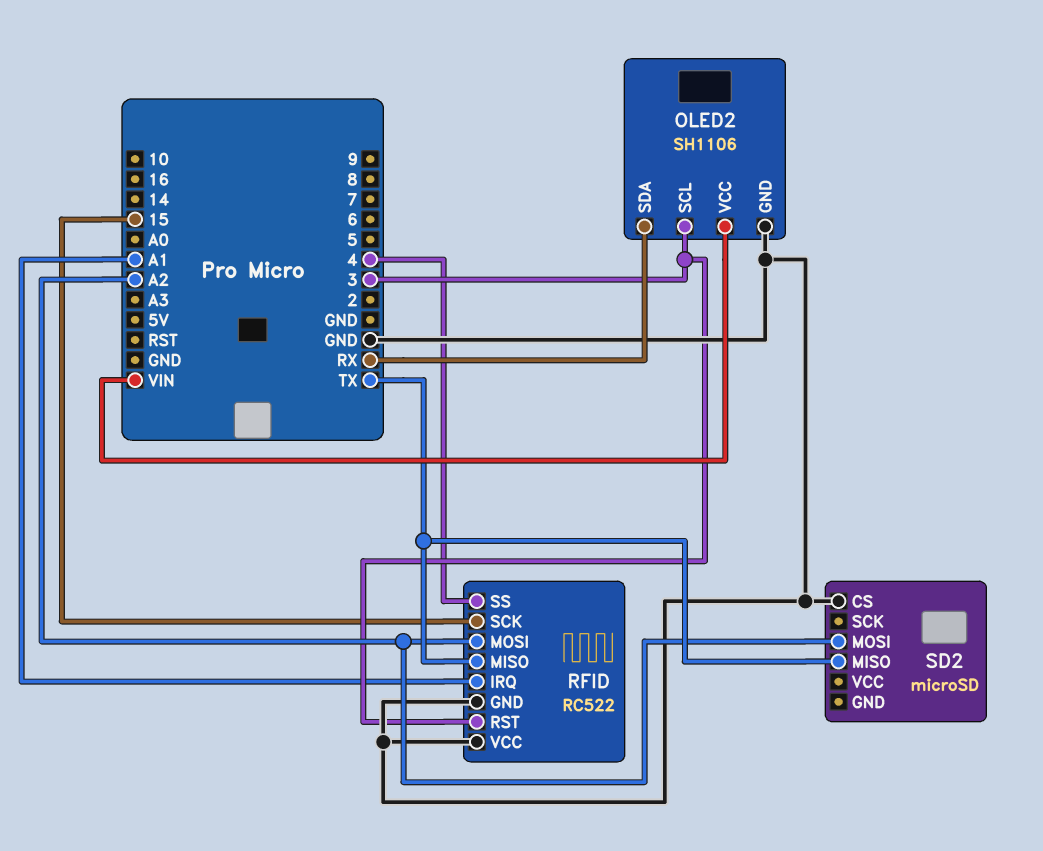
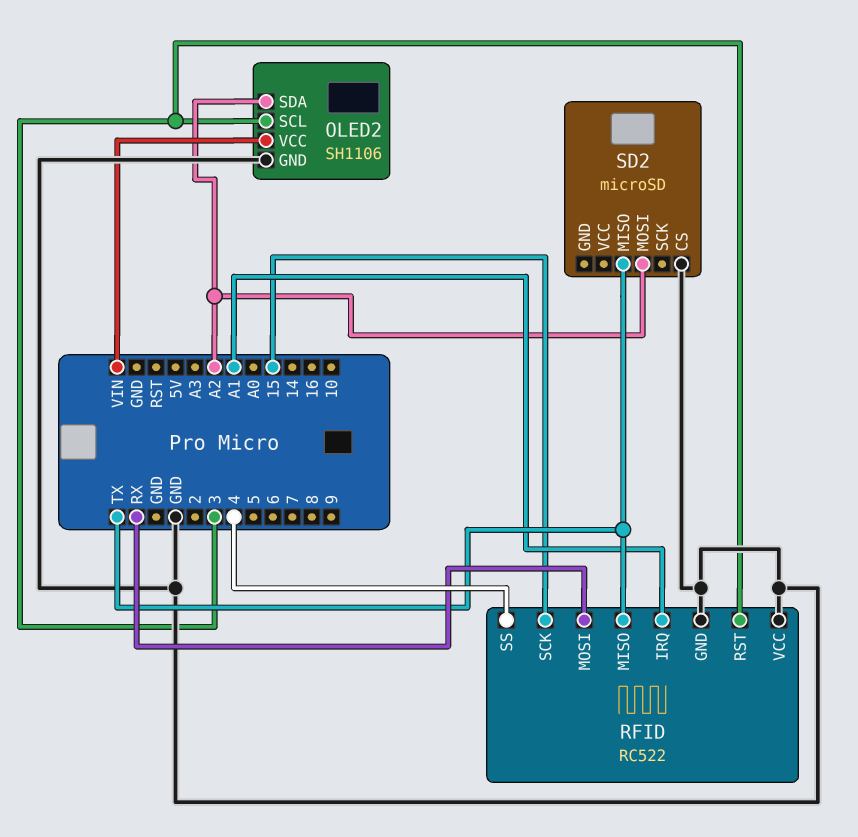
OLED2 pin SDA: RX -> A2
RFID pin MOSI: A2 -> RX

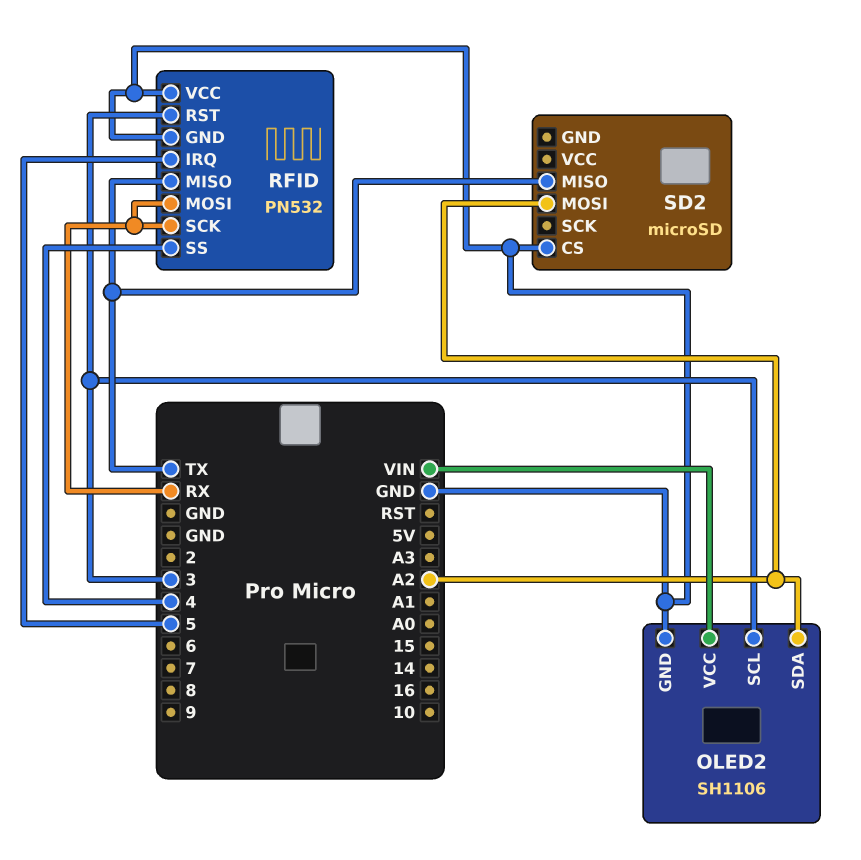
RFID: RC522 -> PN532
RFID pin IRQ: A1 -> 5
RFID pin SCK: 15 -> RX

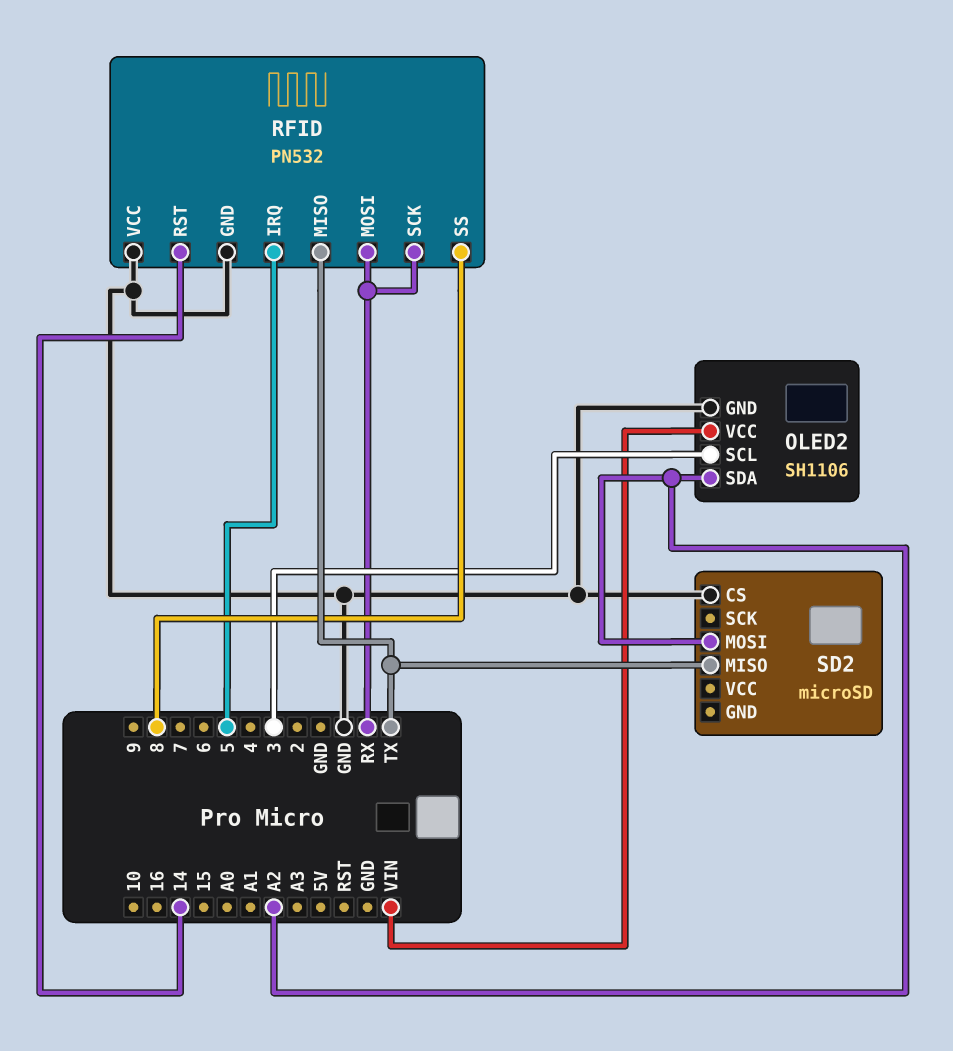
RFID pin RST: 3 -> 14
RFID pin SS: 4 -> 8

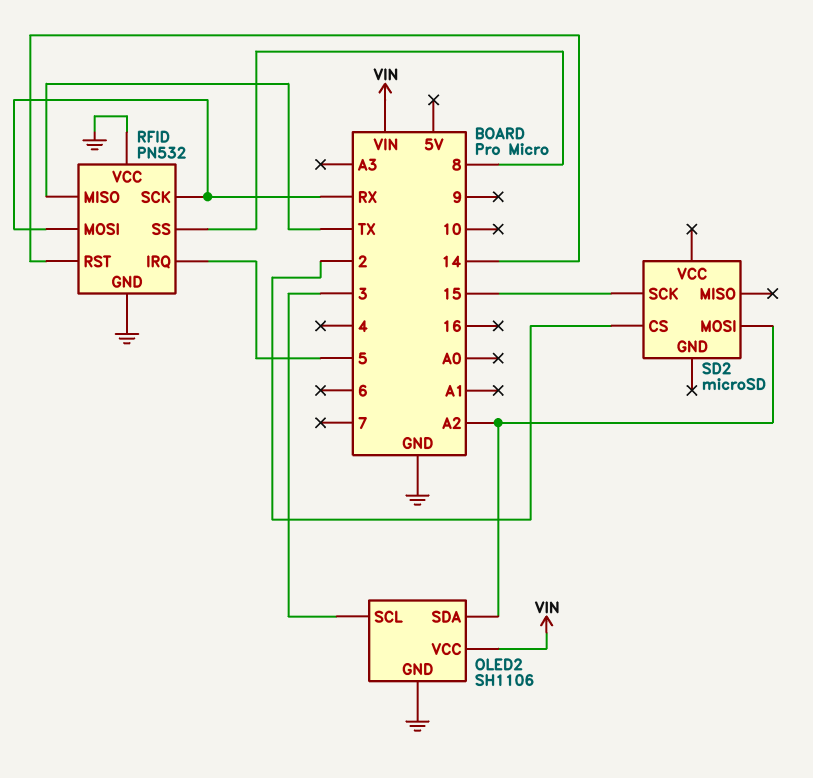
SD2 pin CS: GND -> 2
SD2 pin MISO: TX -> none
SD2 pin SCK: none -> 15

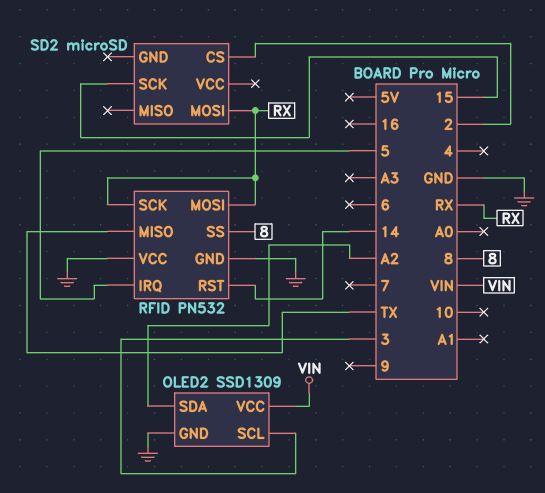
OLED2: SH1106 -> SSD1309
SD2 pin MOSI: A2 -> RX

